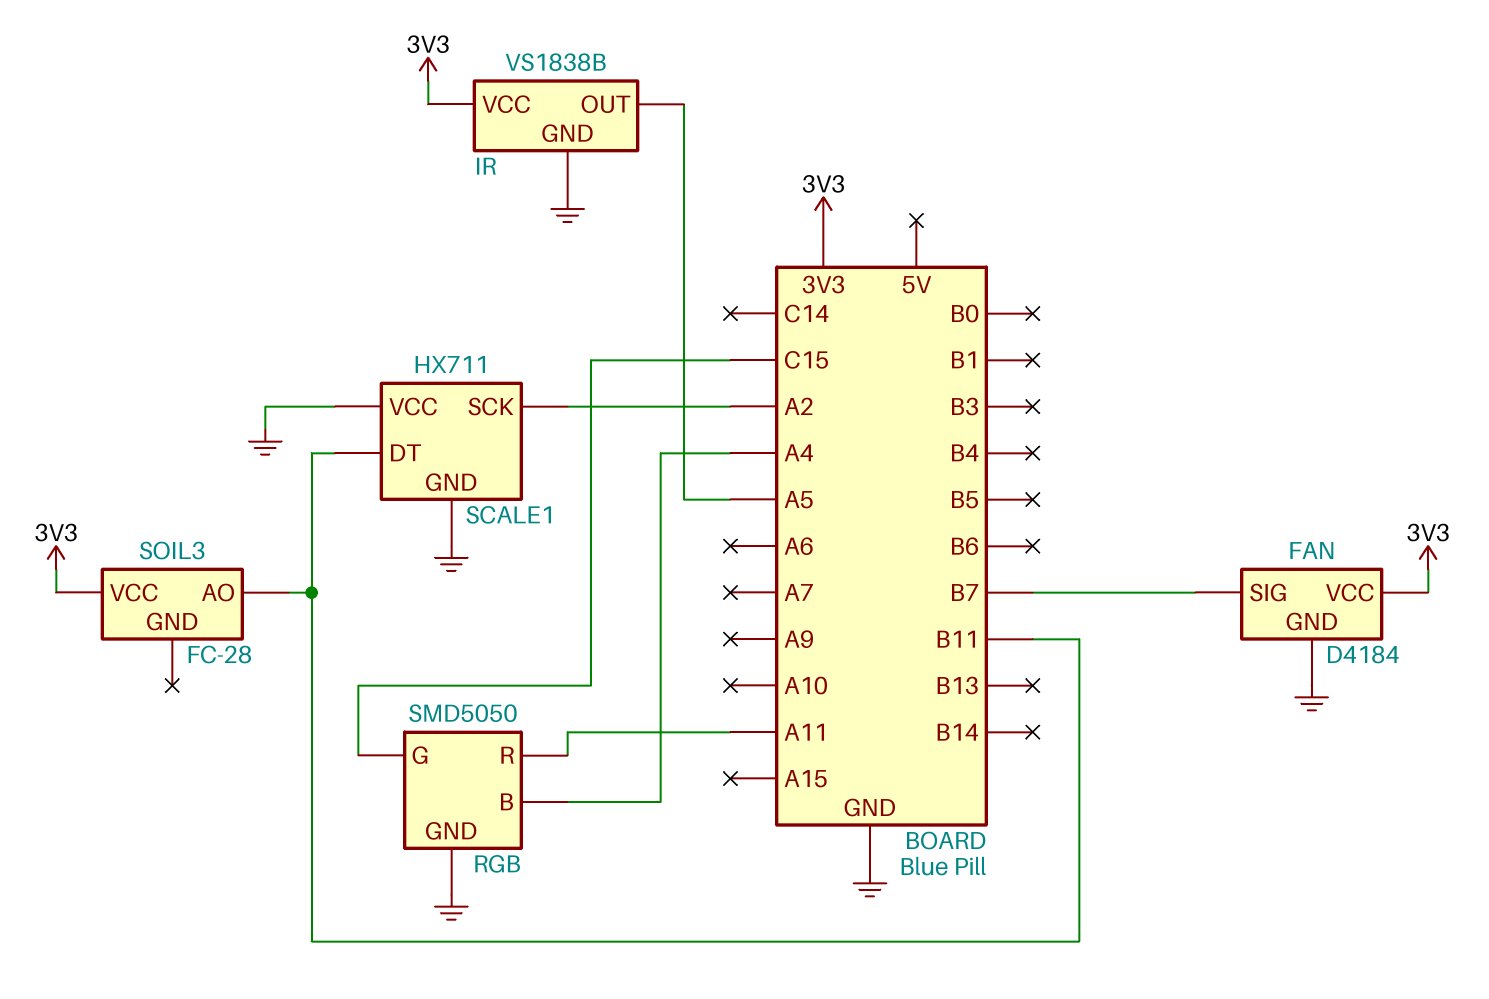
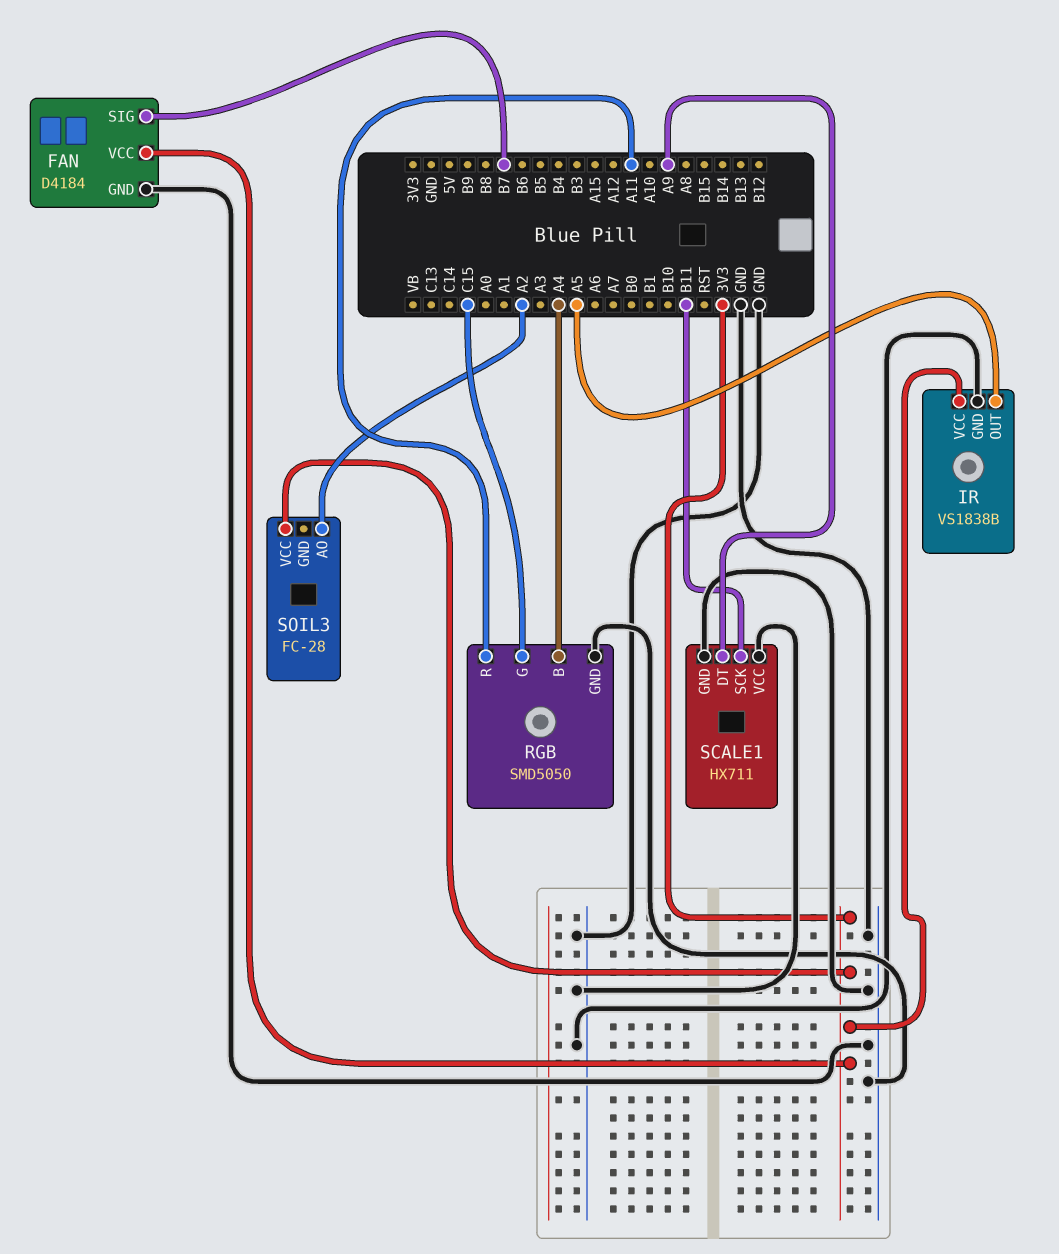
SCALE1 pin DT: B11 -> A9
SCALE1 pin SCK: A2 -> B11
SOIL3 pin AO: B11 -> A2

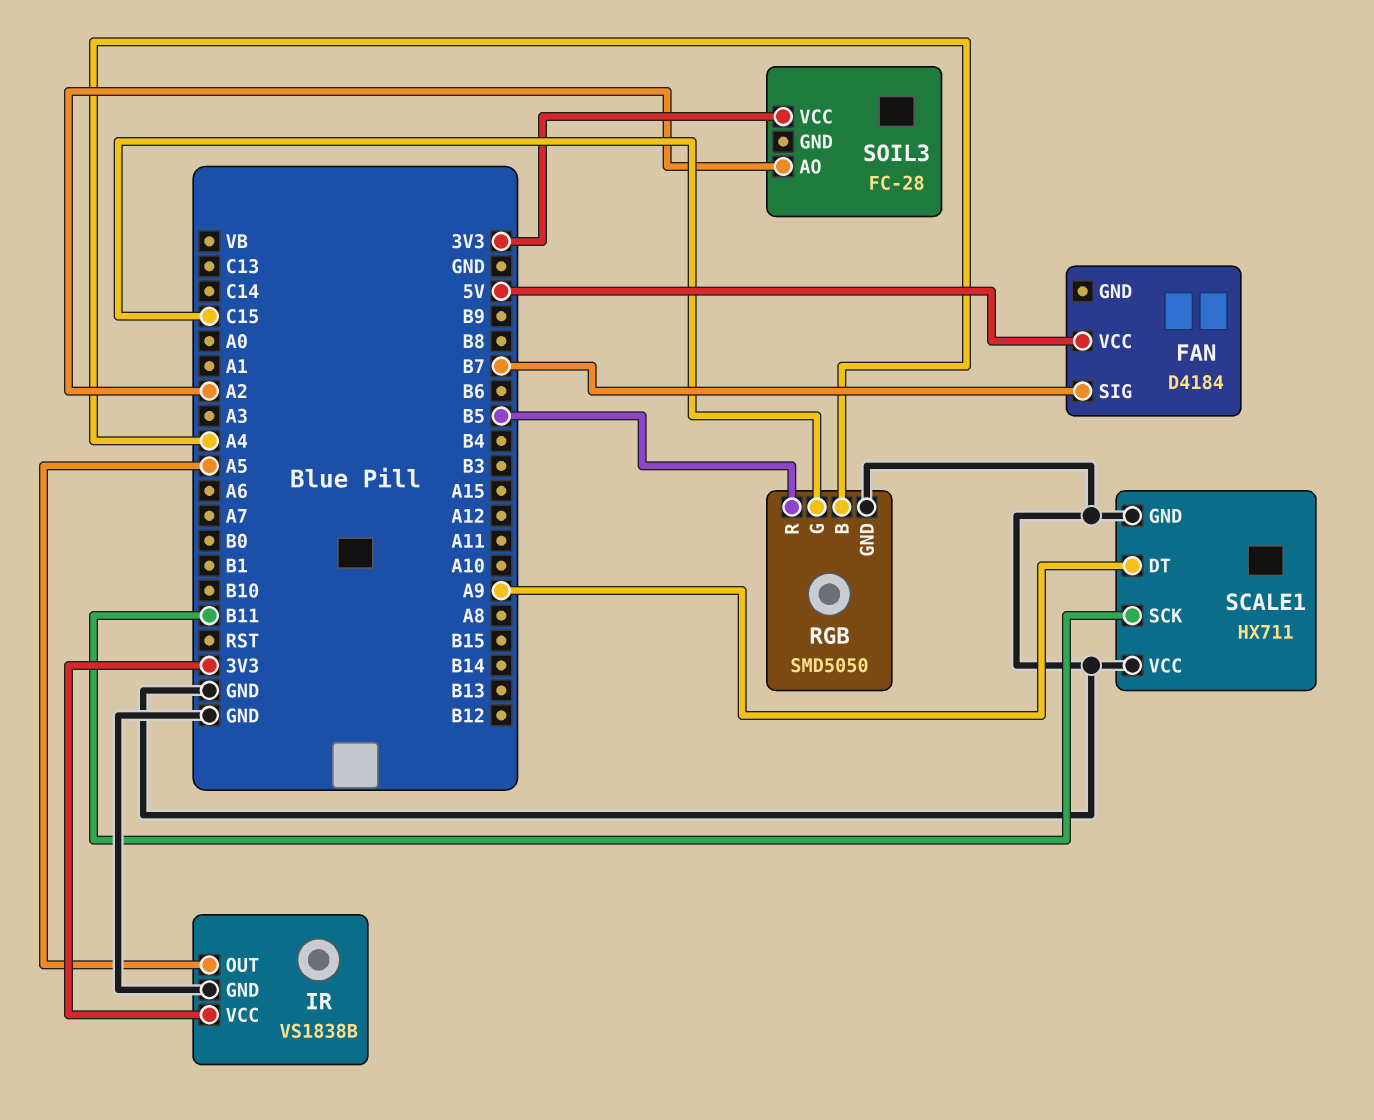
FAN pin GND: GND -> none
FAN pin VCC: 3V3 -> 5V
RGB pin R: A11 -> B5

